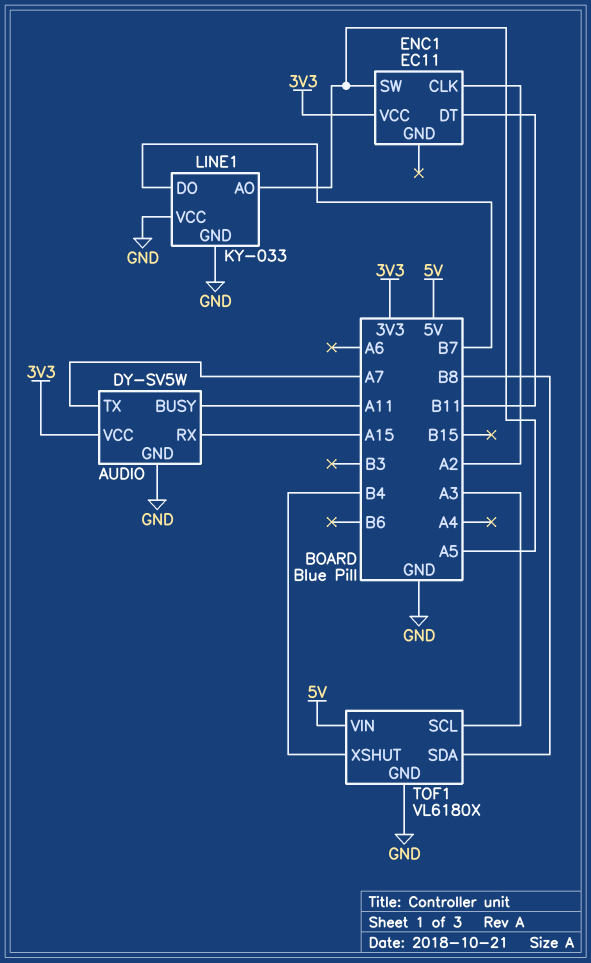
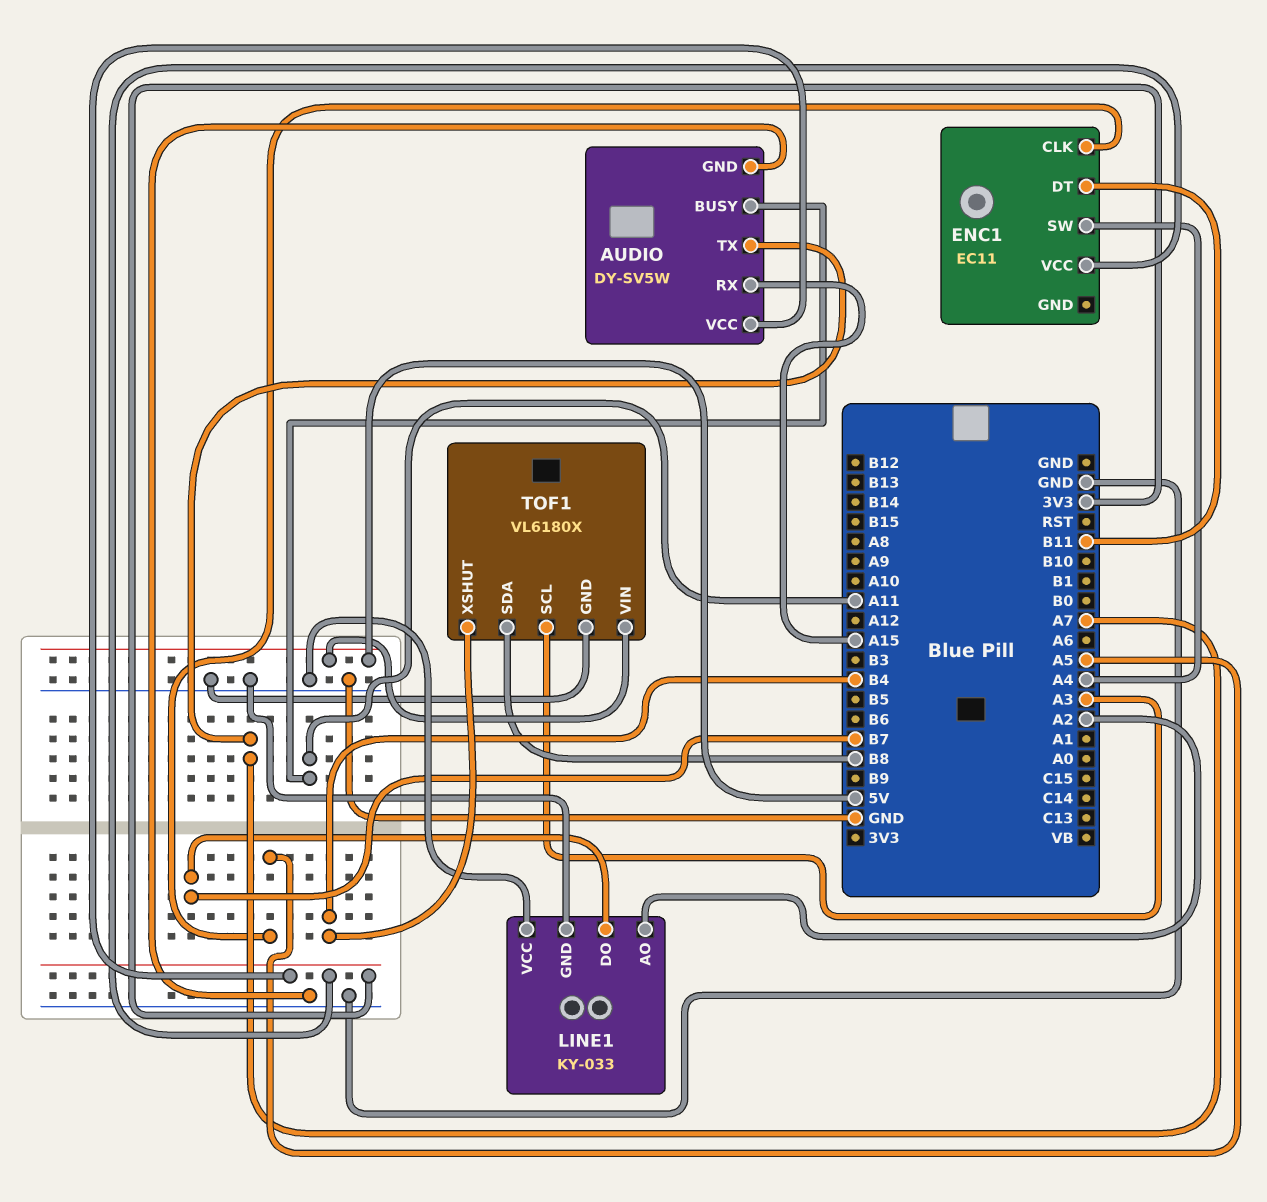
ENC1 pin CLK: A2 -> A5
ENC1 pin SW: A5 -> A4
LINE1 pin AO: A5 -> A2

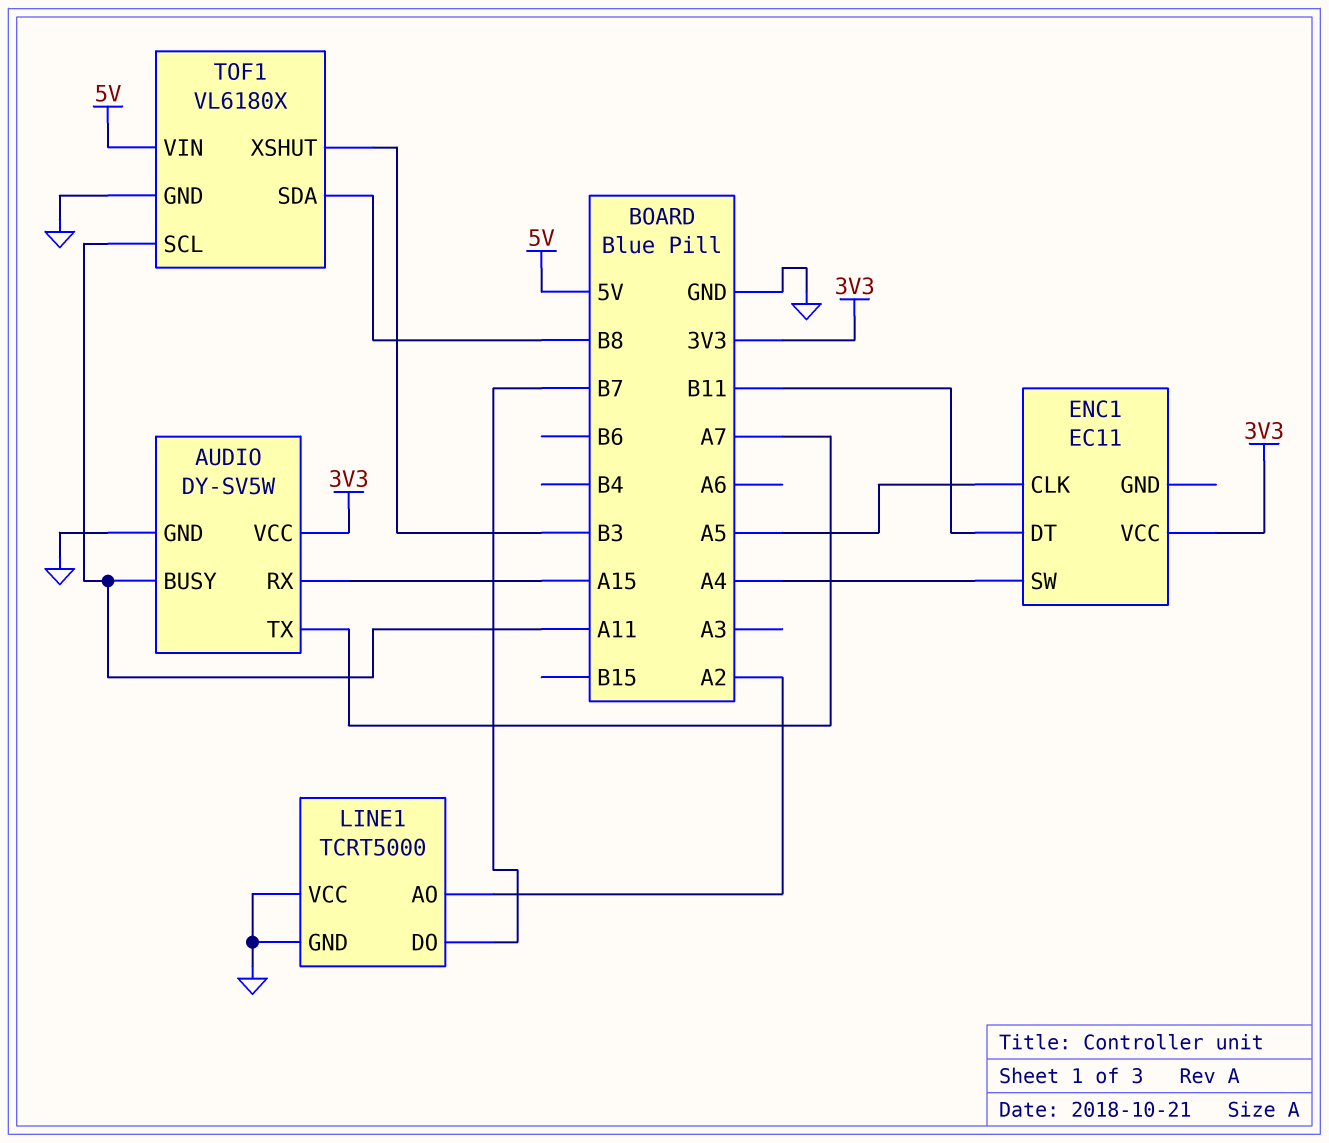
LINE1: KY-033 -> TCRT5000
TOF1 pin SCL: A3 -> A11
TOF1 pin XSHUT: B4 -> B3

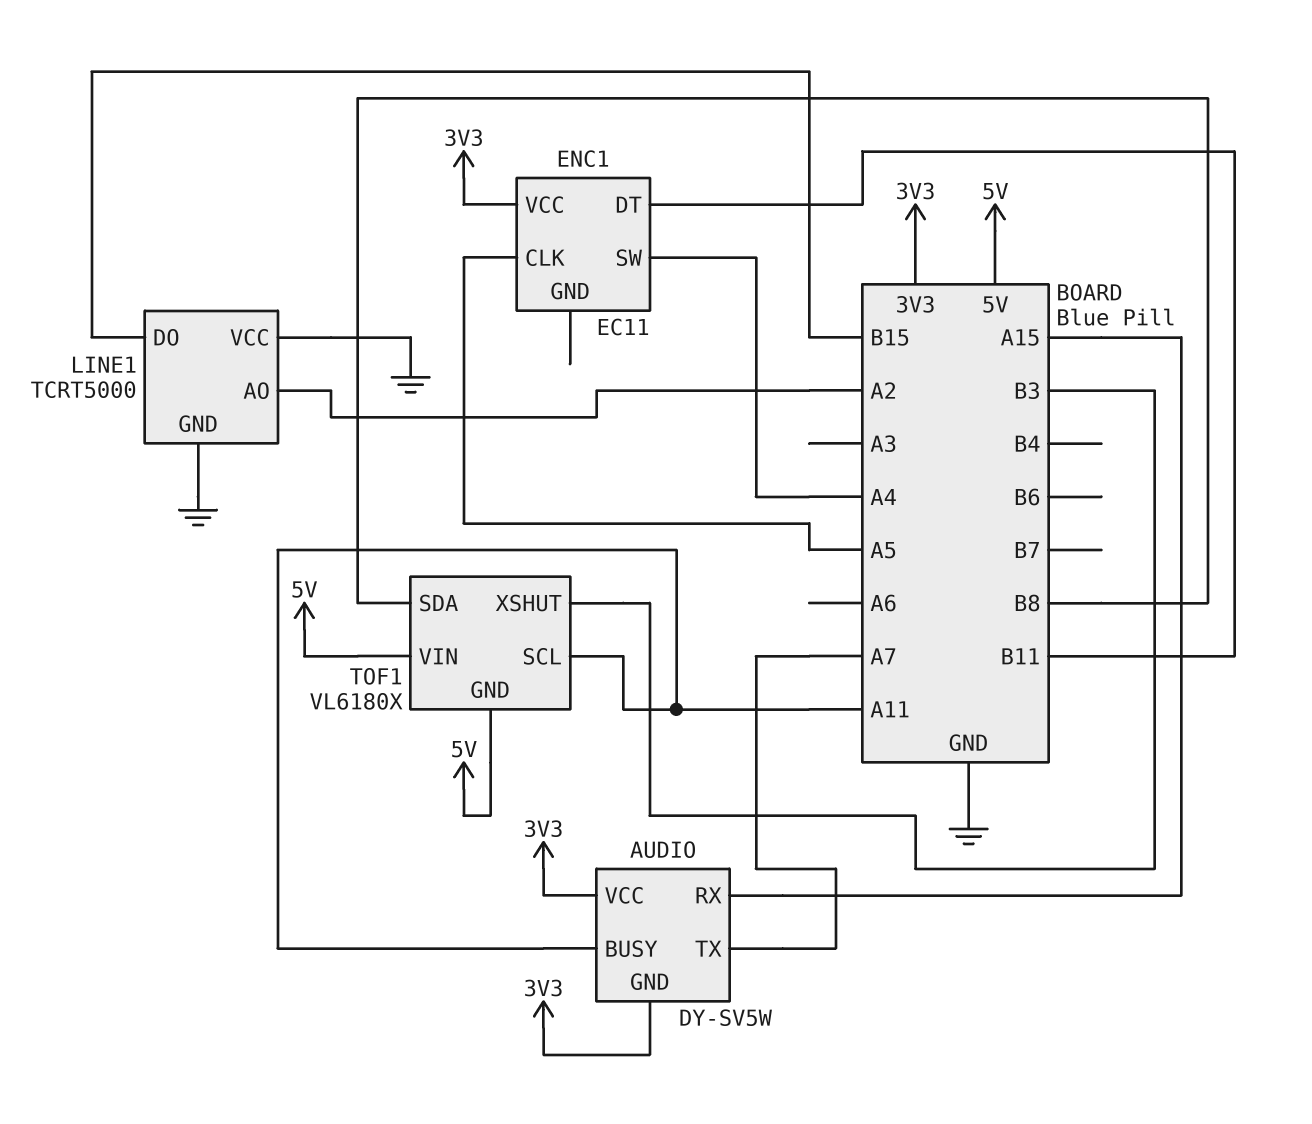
AUDIO pin GND: GND -> 3V3
LINE1 pin DO: B7 -> B15
TOF1 pin GND: GND -> 5V

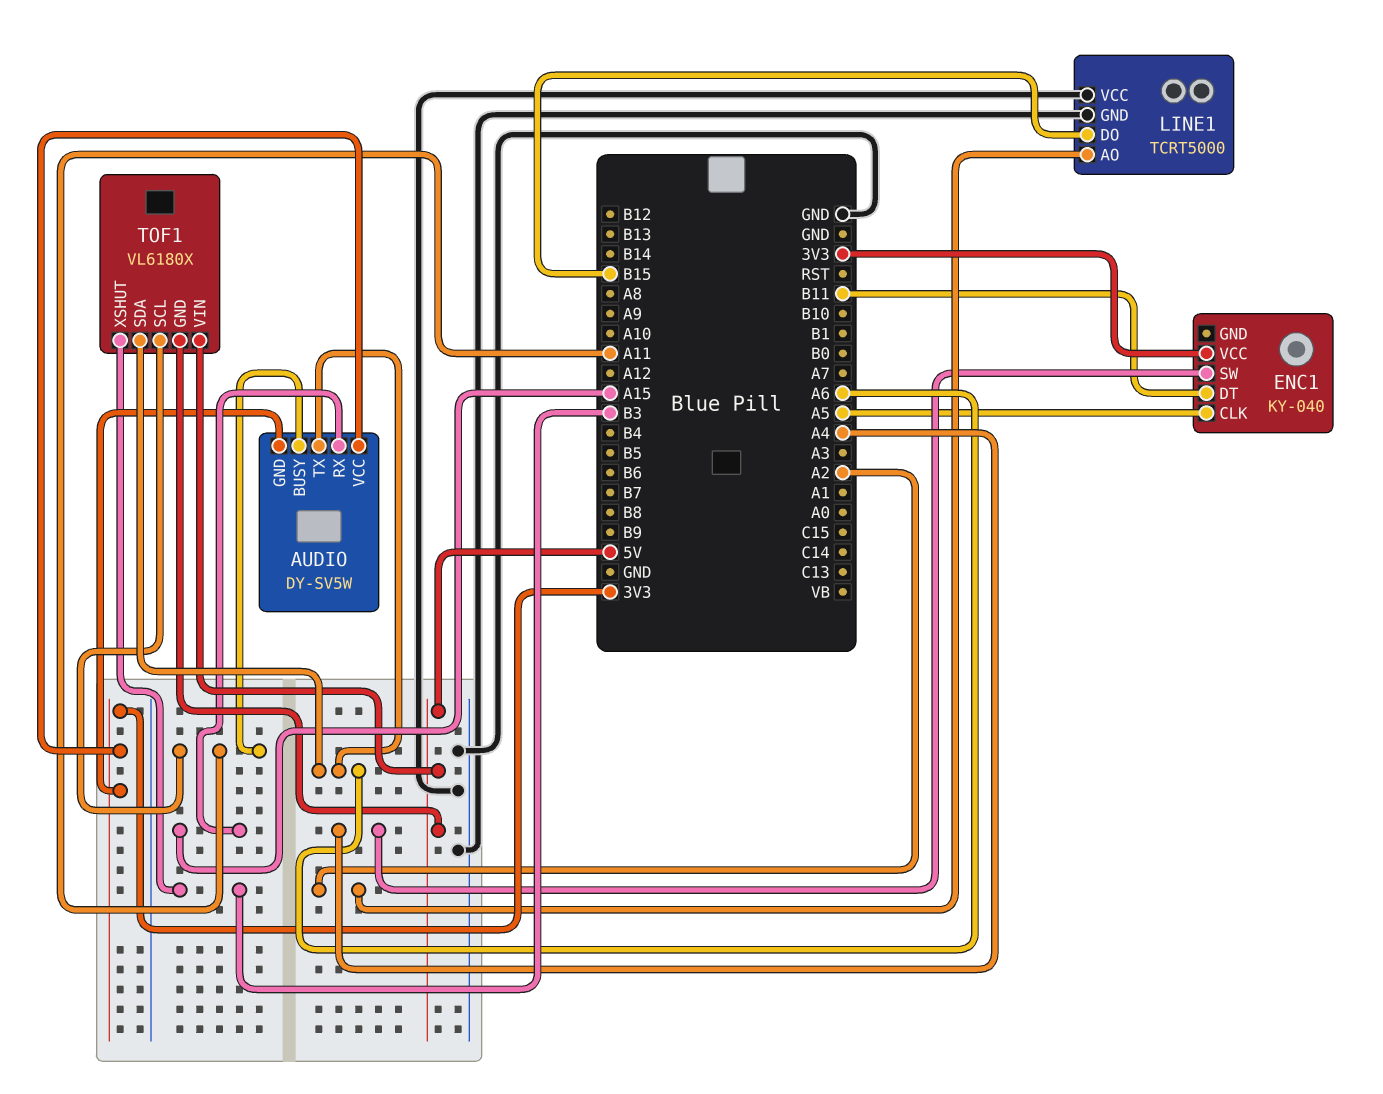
AUDIO pin TX: A7 -> A6
ENC1: EC11 -> KY-040
TOF1 pin SDA: B8 -> A6

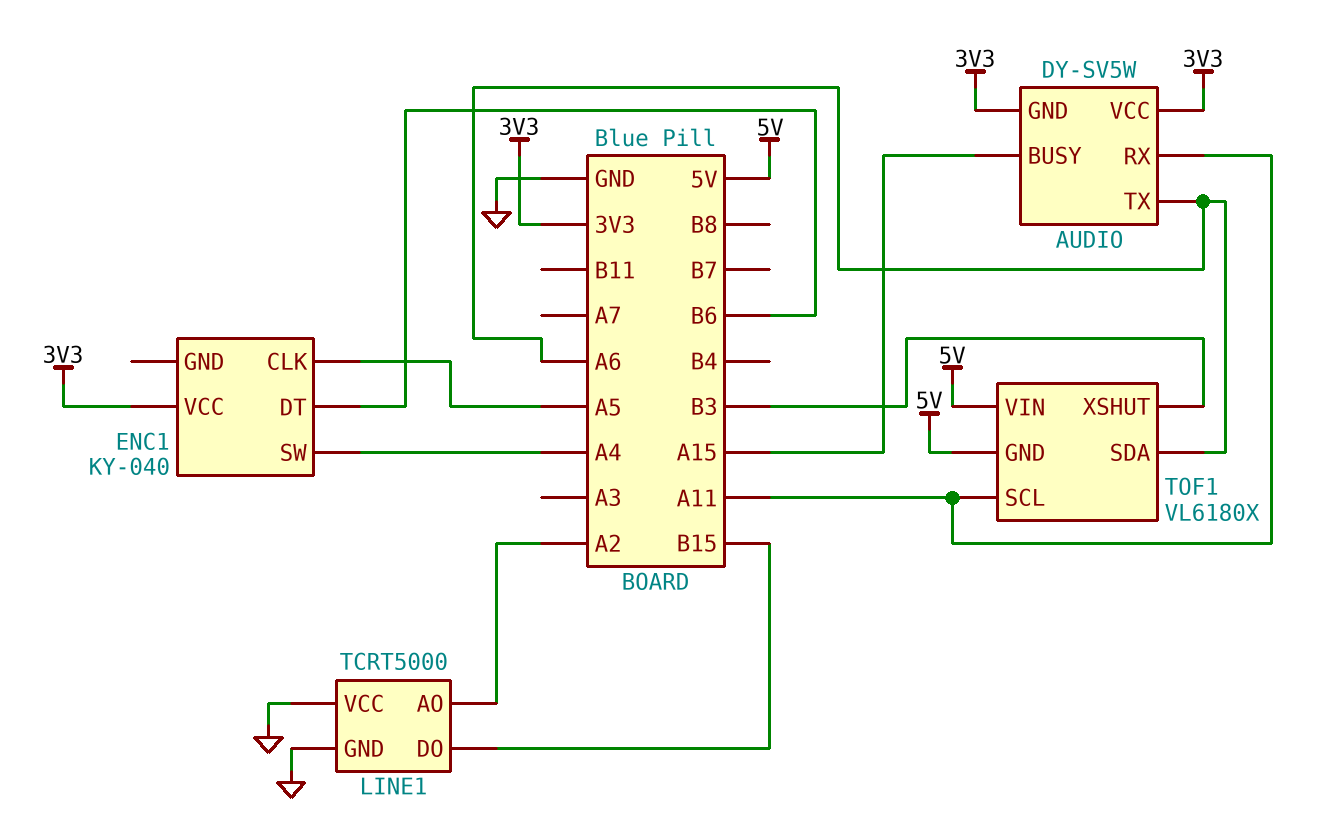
AUDIO pin BUSY: A11 -> A15
AUDIO pin RX: A15 -> A11
ENC1 pin DT: B11 -> B6

